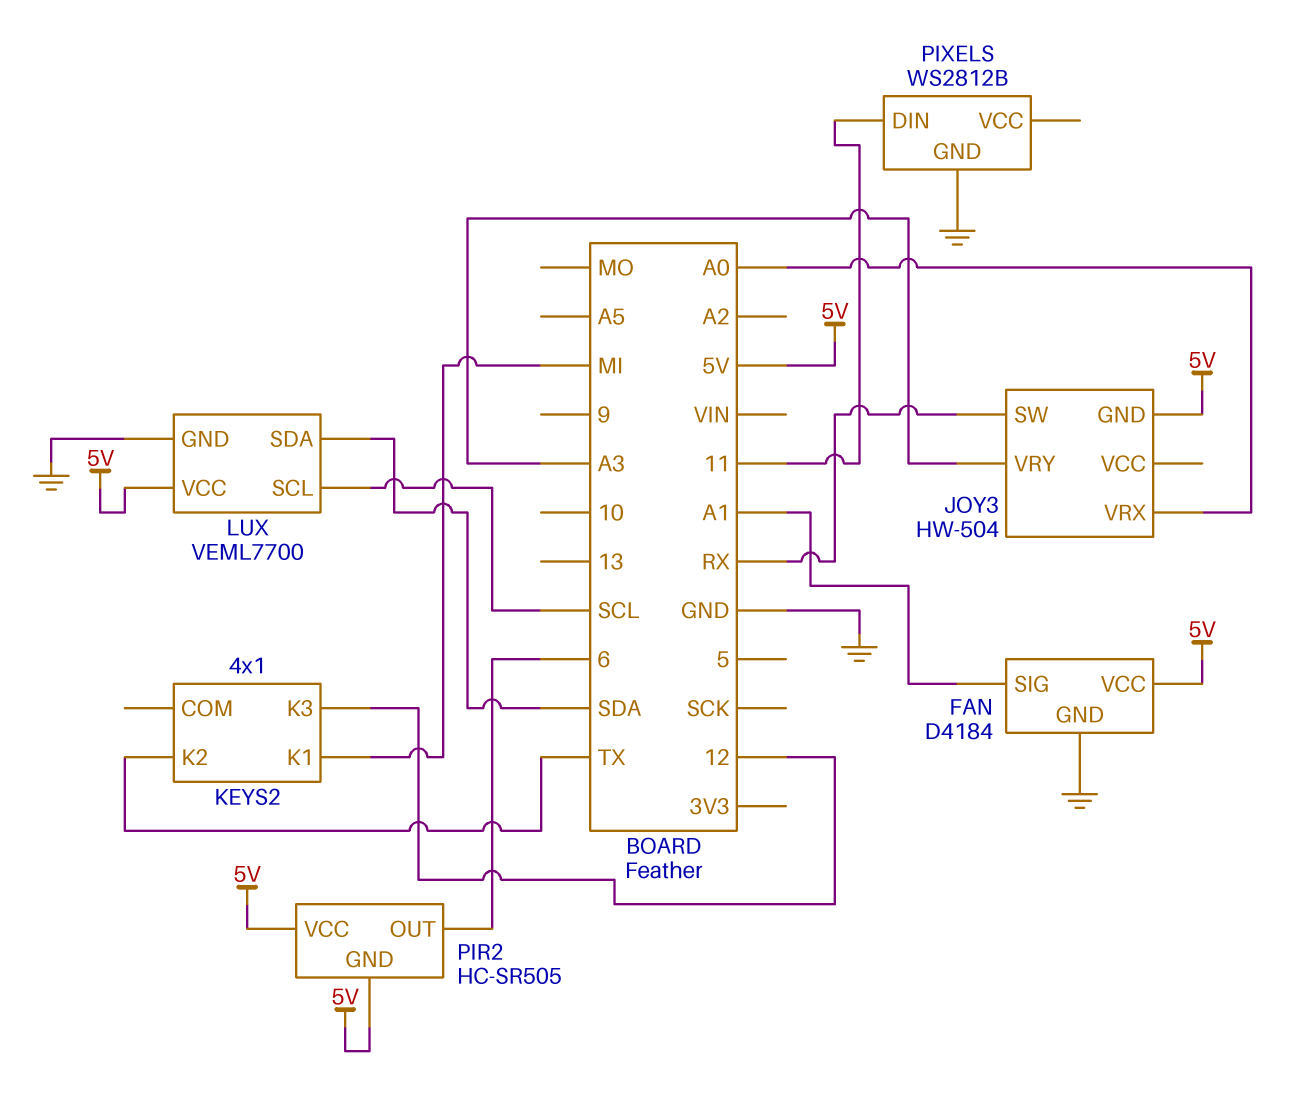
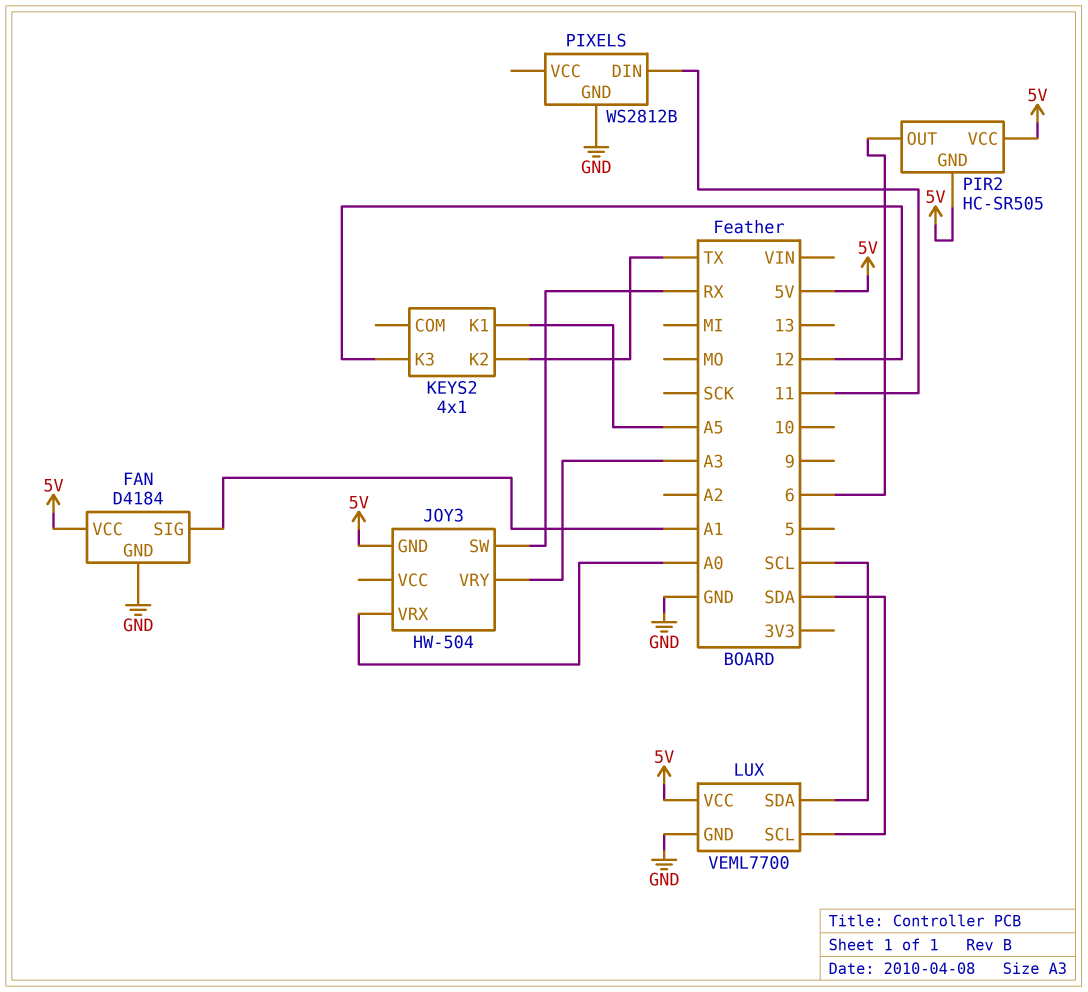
KEYS2 pin K1: MI -> A5
LUX pin SCL: SCL -> SDA
LUX pin SDA: SDA -> SCL

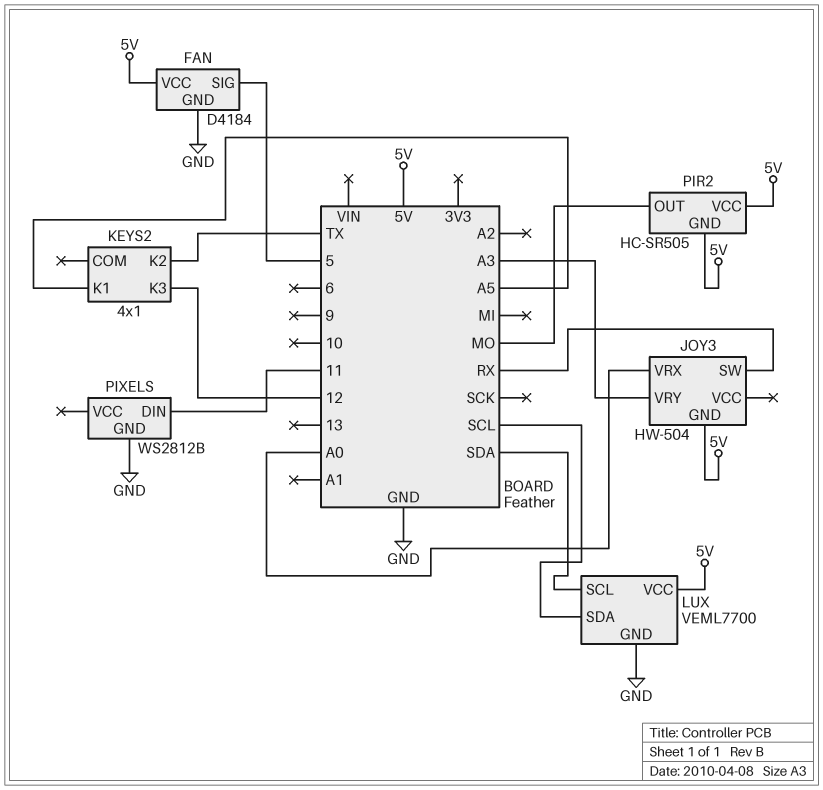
FAN pin SIG: A1 -> 5
PIR2 pin OUT: 6 -> MO

